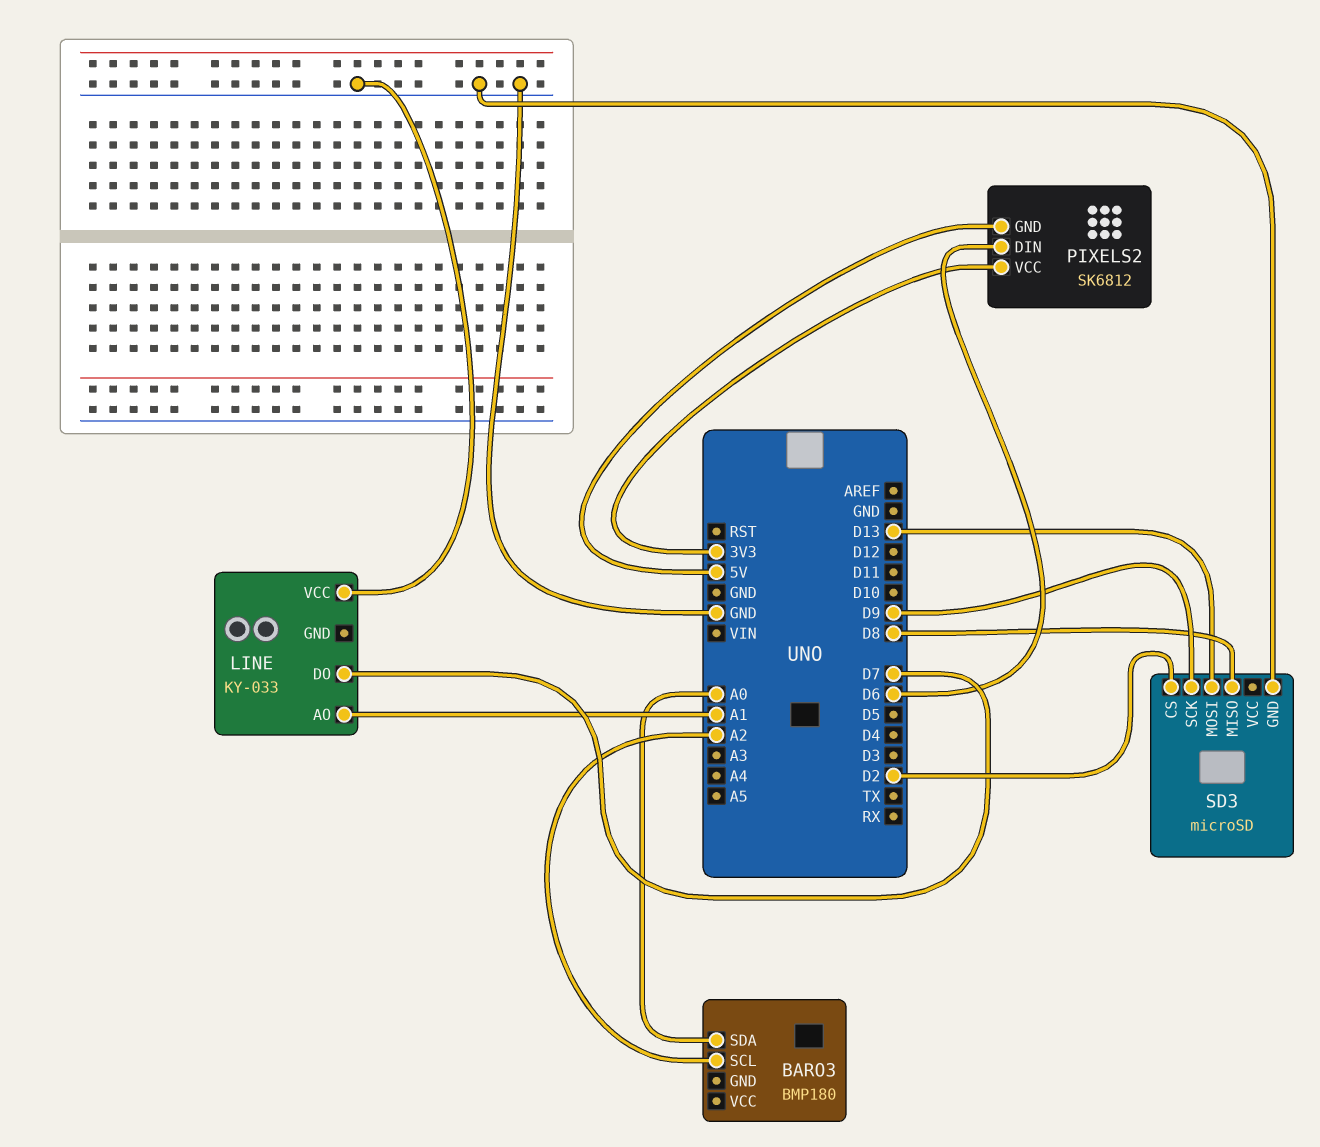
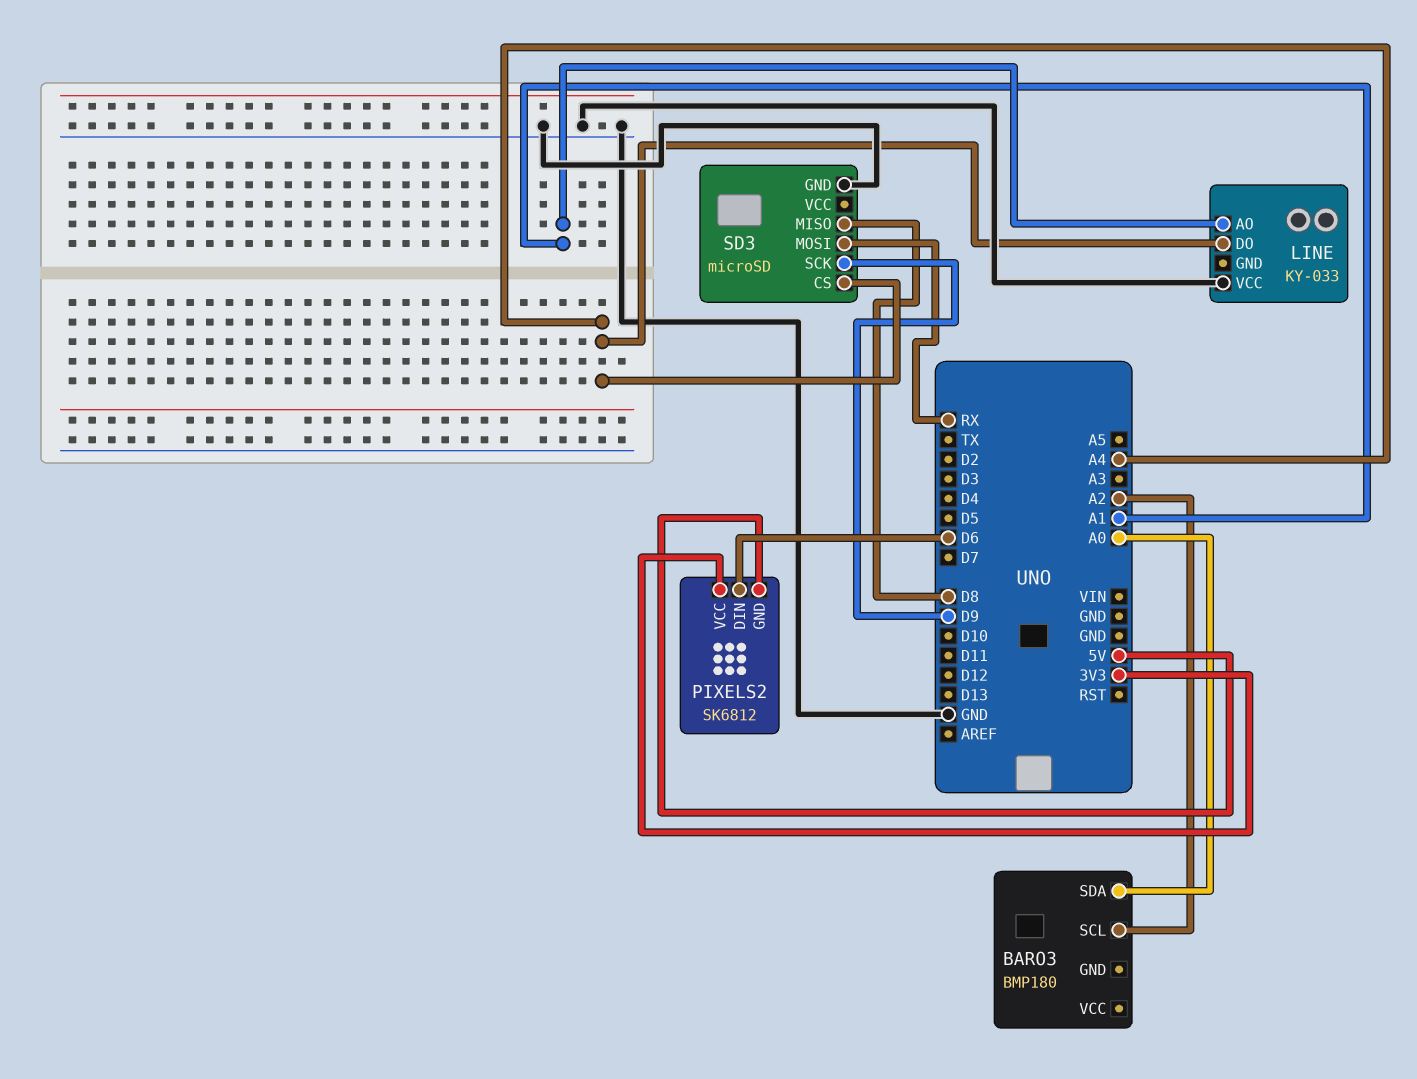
LINE pin DO: D7 -> A4
SD3 pin CS: D2 -> A4
SD3 pin MOSI: D13 -> RX

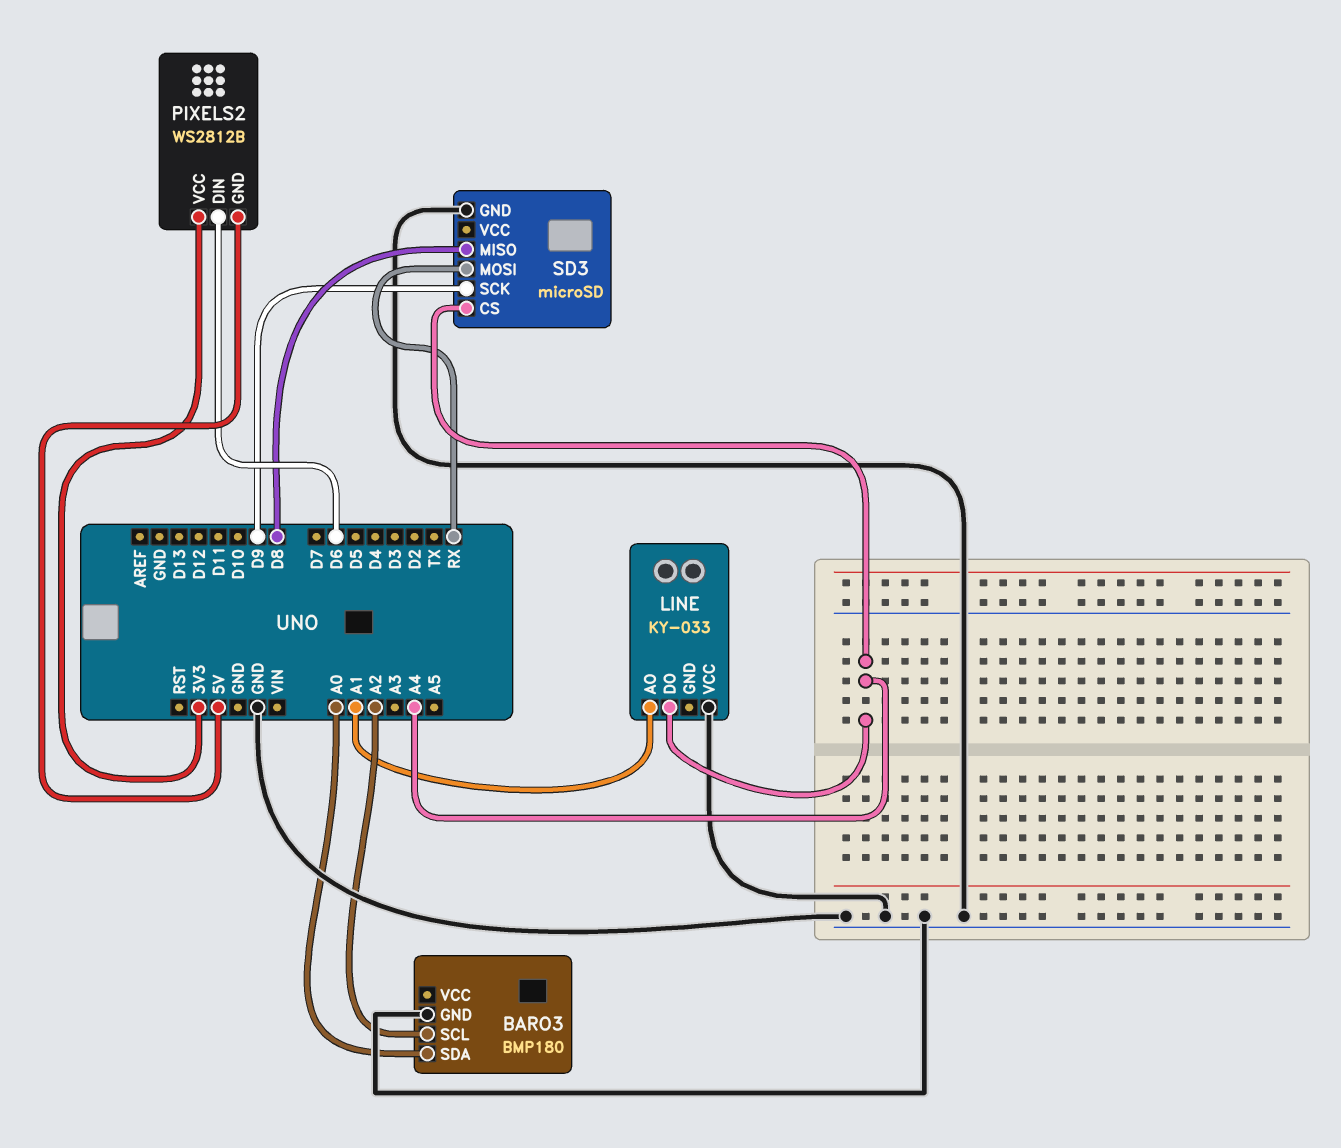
BARO3 pin GND: none -> GND
PIXELS2: SK6812 -> WS2812B

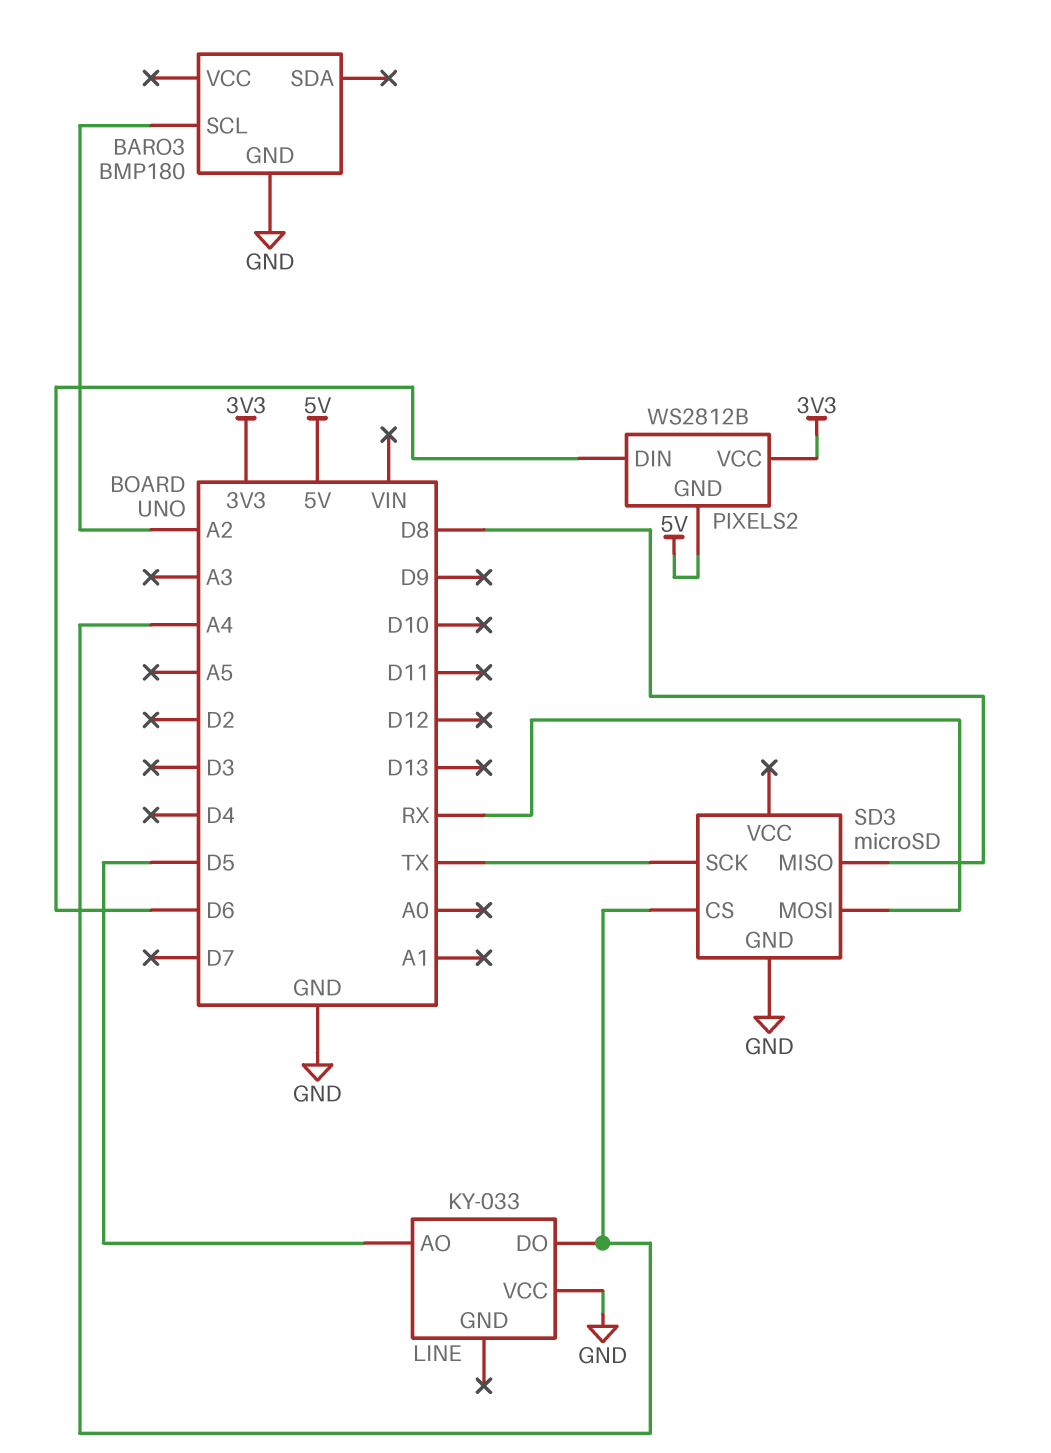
BARO3 pin SDA: A0 -> none
LINE pin AO: A1 -> D5
SD3 pin SCK: D9 -> TX

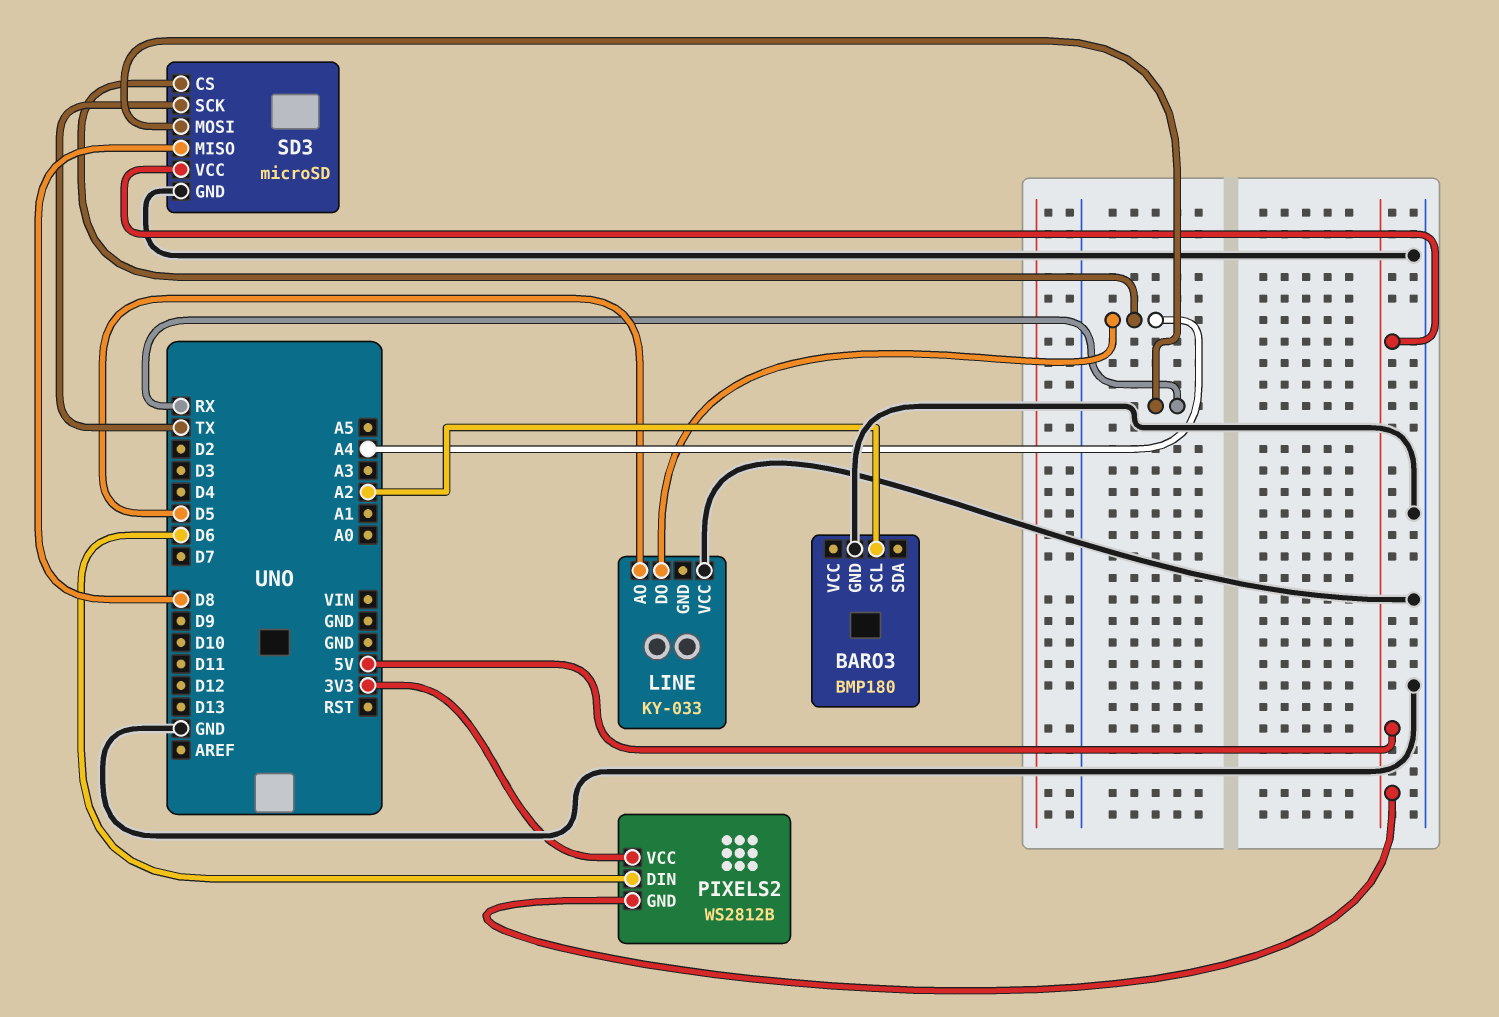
SD3 pin VCC: none -> 5V

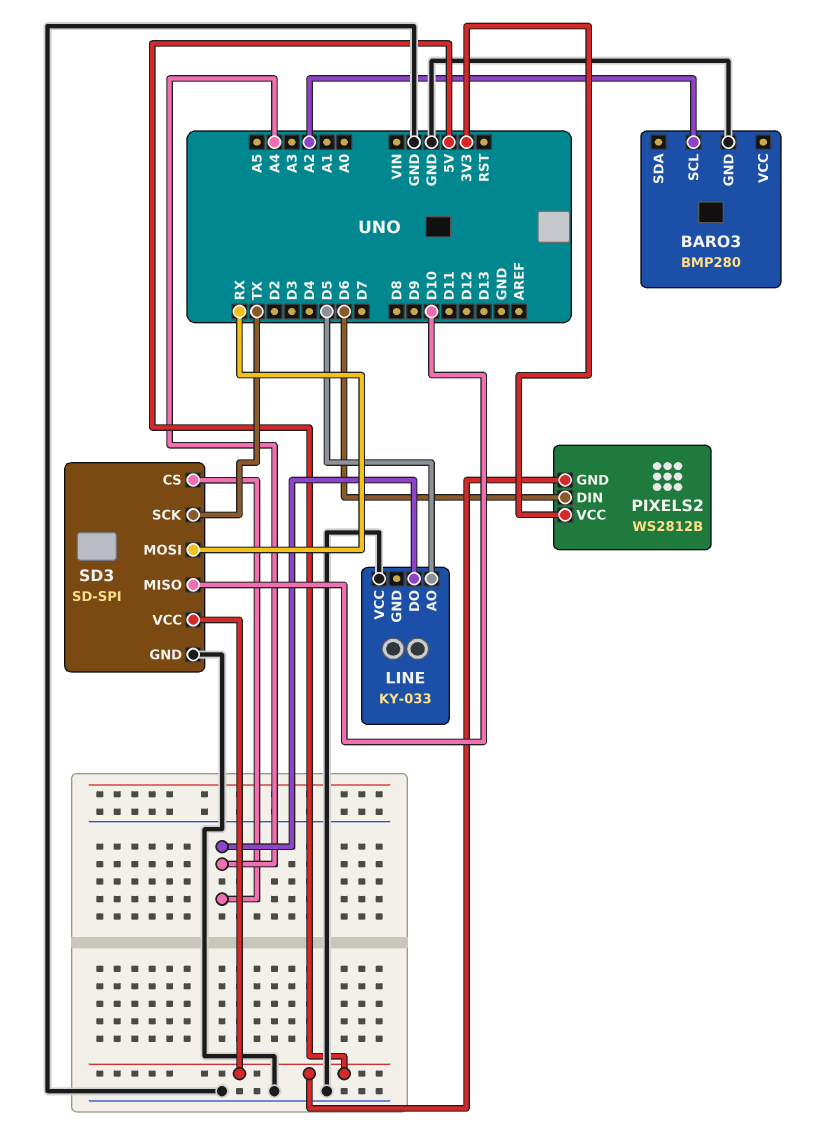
BARO3: BMP180 -> BMP280
SD3: microSD -> SD-SPI
SD3 pin MISO: D8 -> D10

